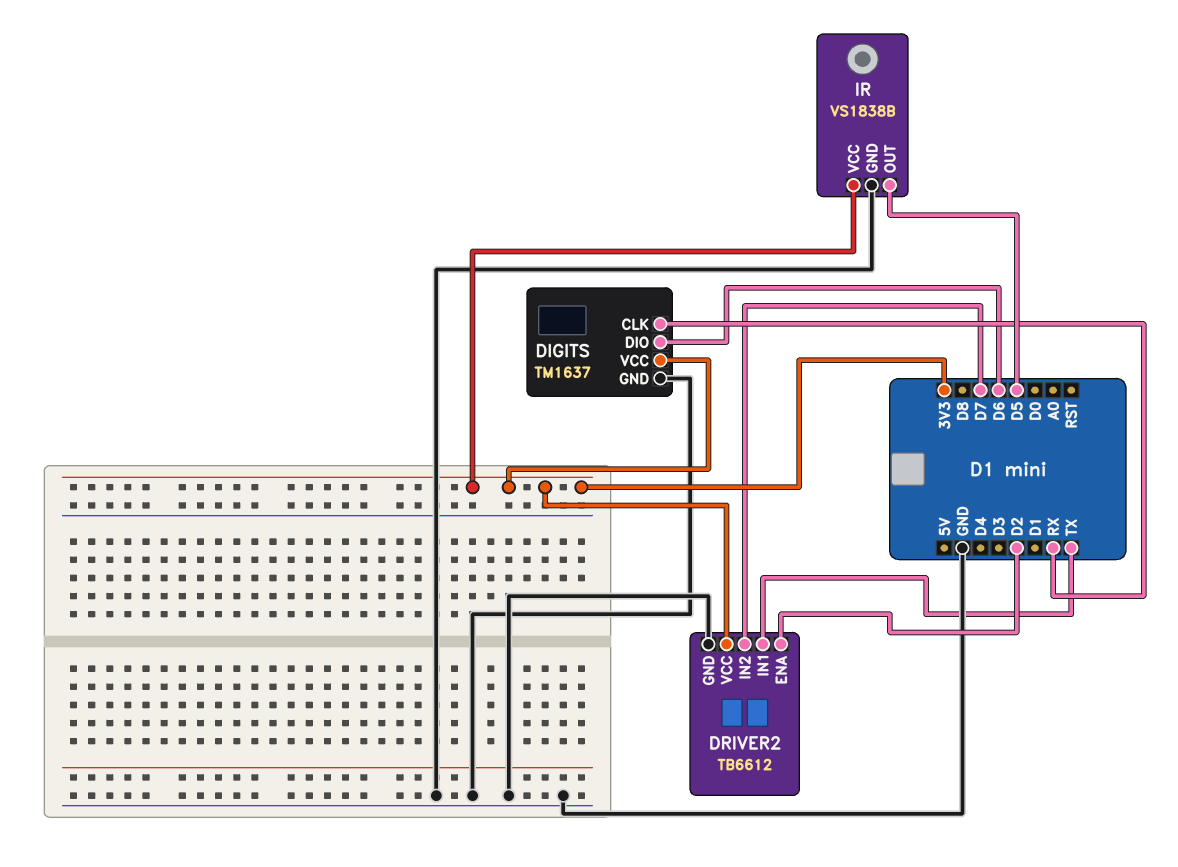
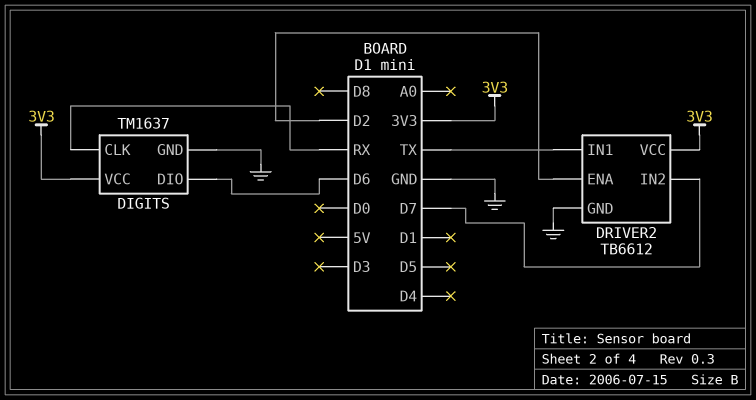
IR: VS1838B -> none
IR pin GND: GND -> none
IR pin OUT: D5 -> none
IR pin VCC: 3V3 -> none

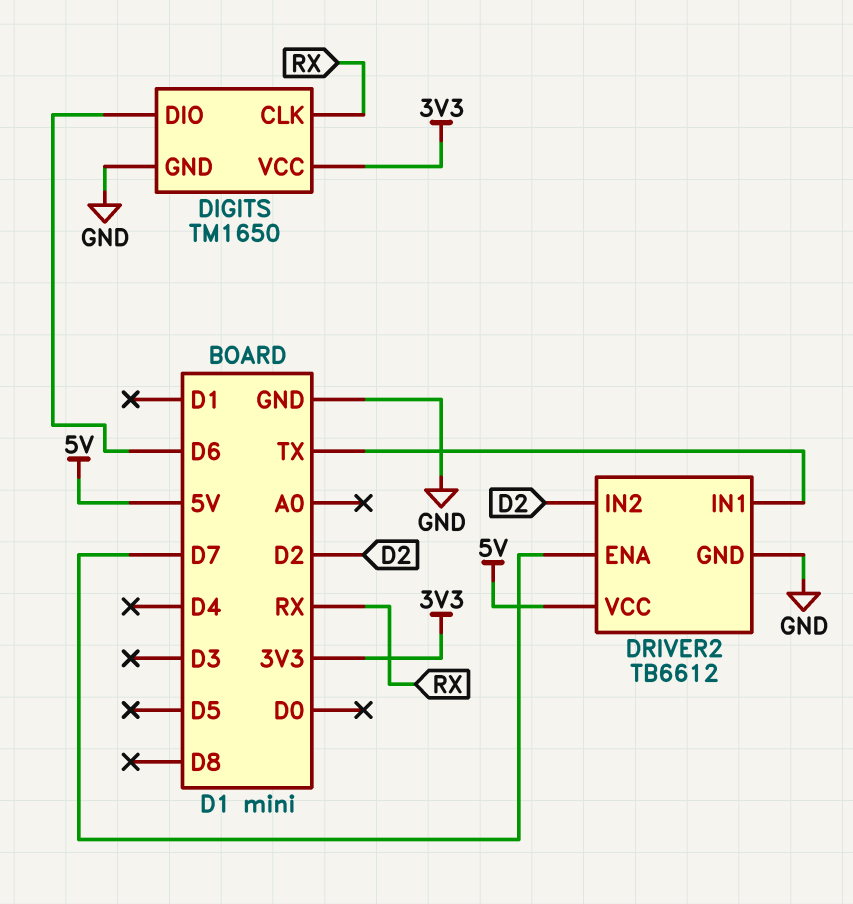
DIGITS: TM1637 -> TM1650
DRIVER2 pin ENA: D2 -> D7
DRIVER2 pin IN2: D7 -> D2
DRIVER2 pin VCC: 3V3 -> 5V

